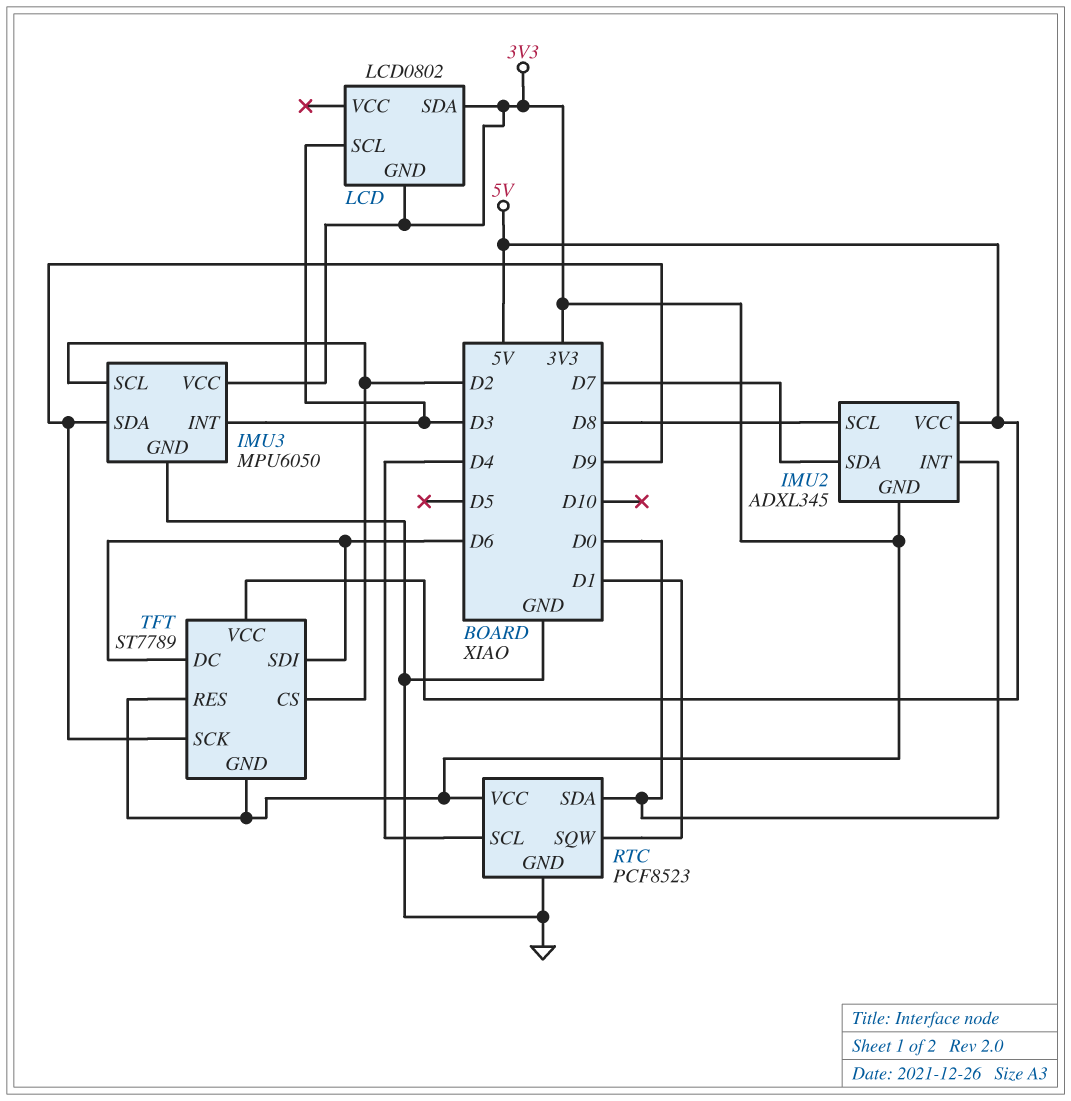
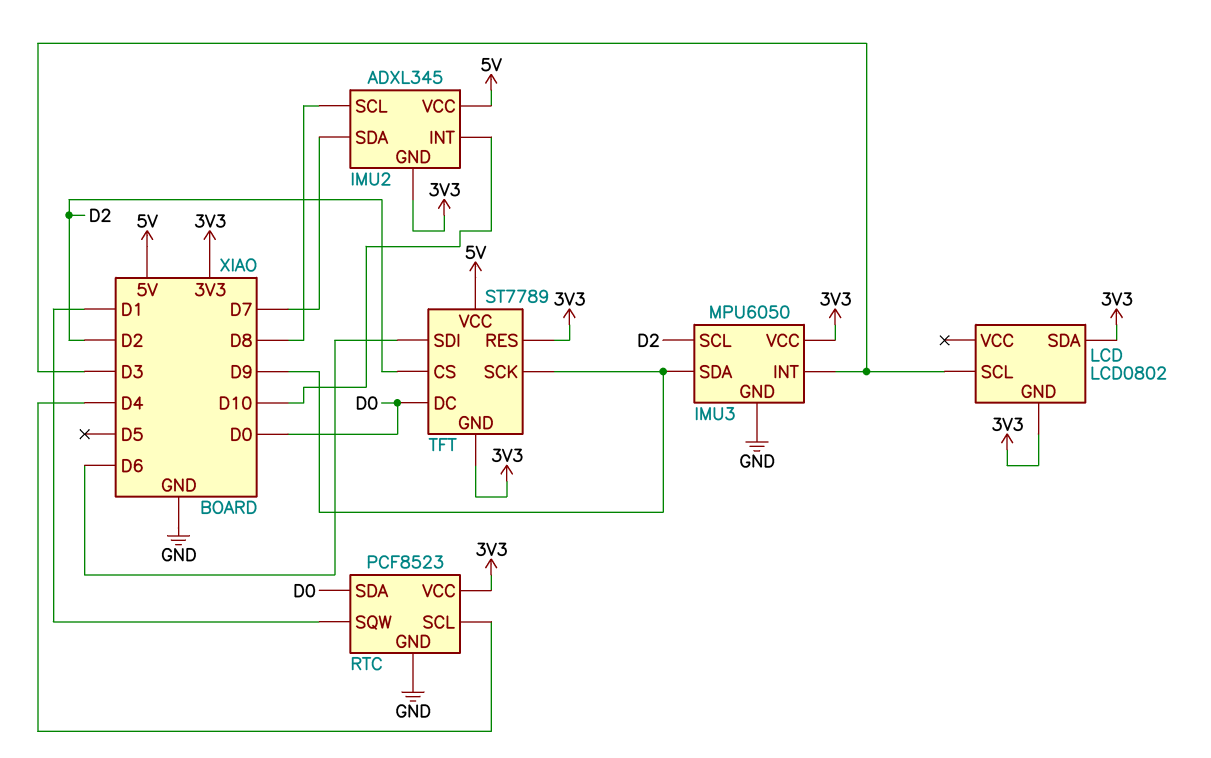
IMU2 pin INT: D0 -> D10
TFT pin DC: D6 -> D0

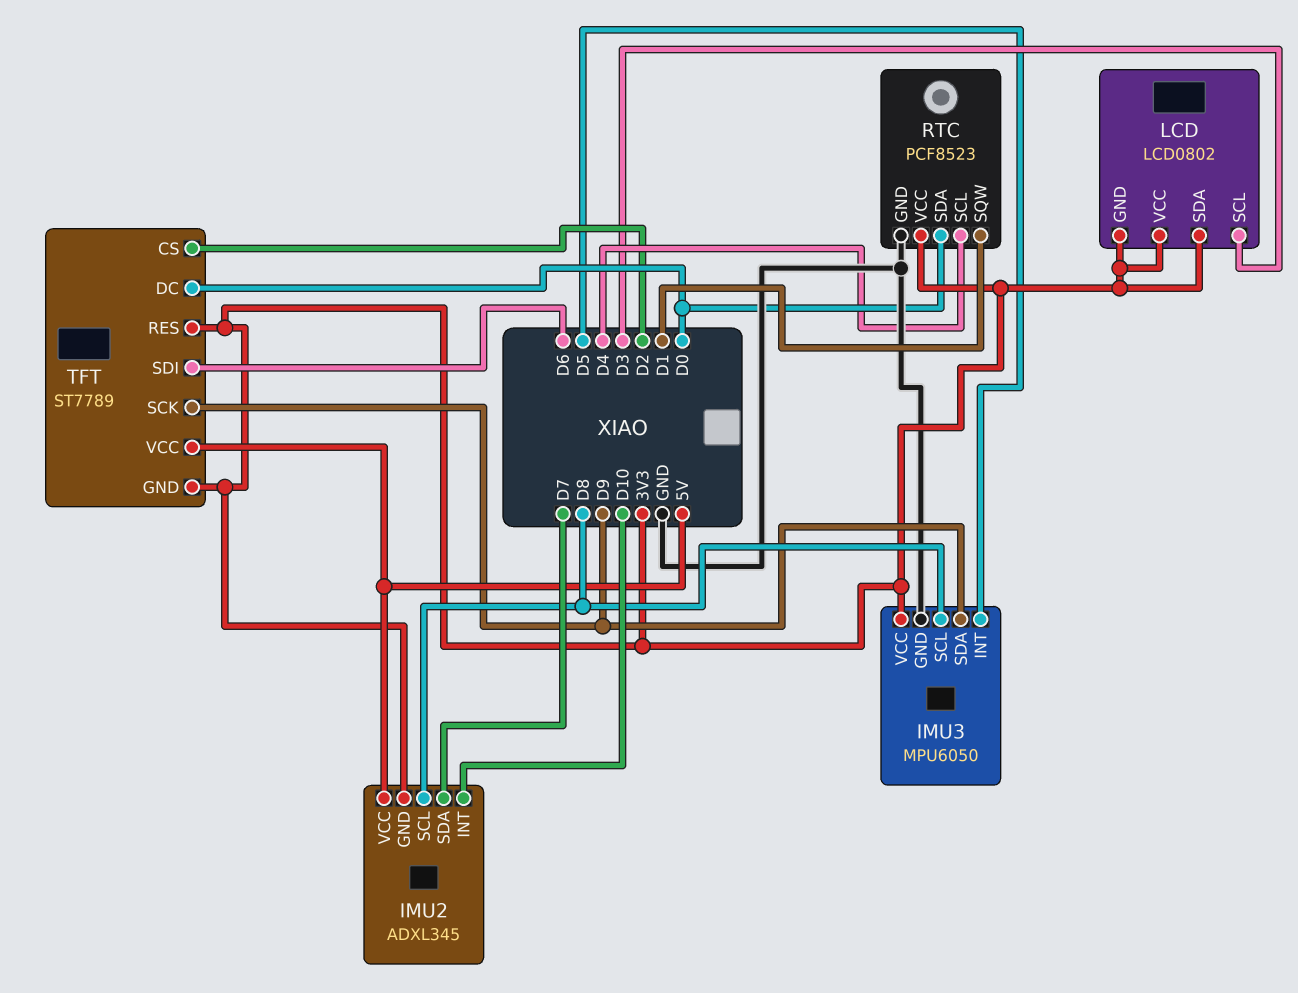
IMU3 pin INT: D3 -> D5
IMU3 pin SCL: D2 -> D8
LCD pin VCC: none -> 3V3

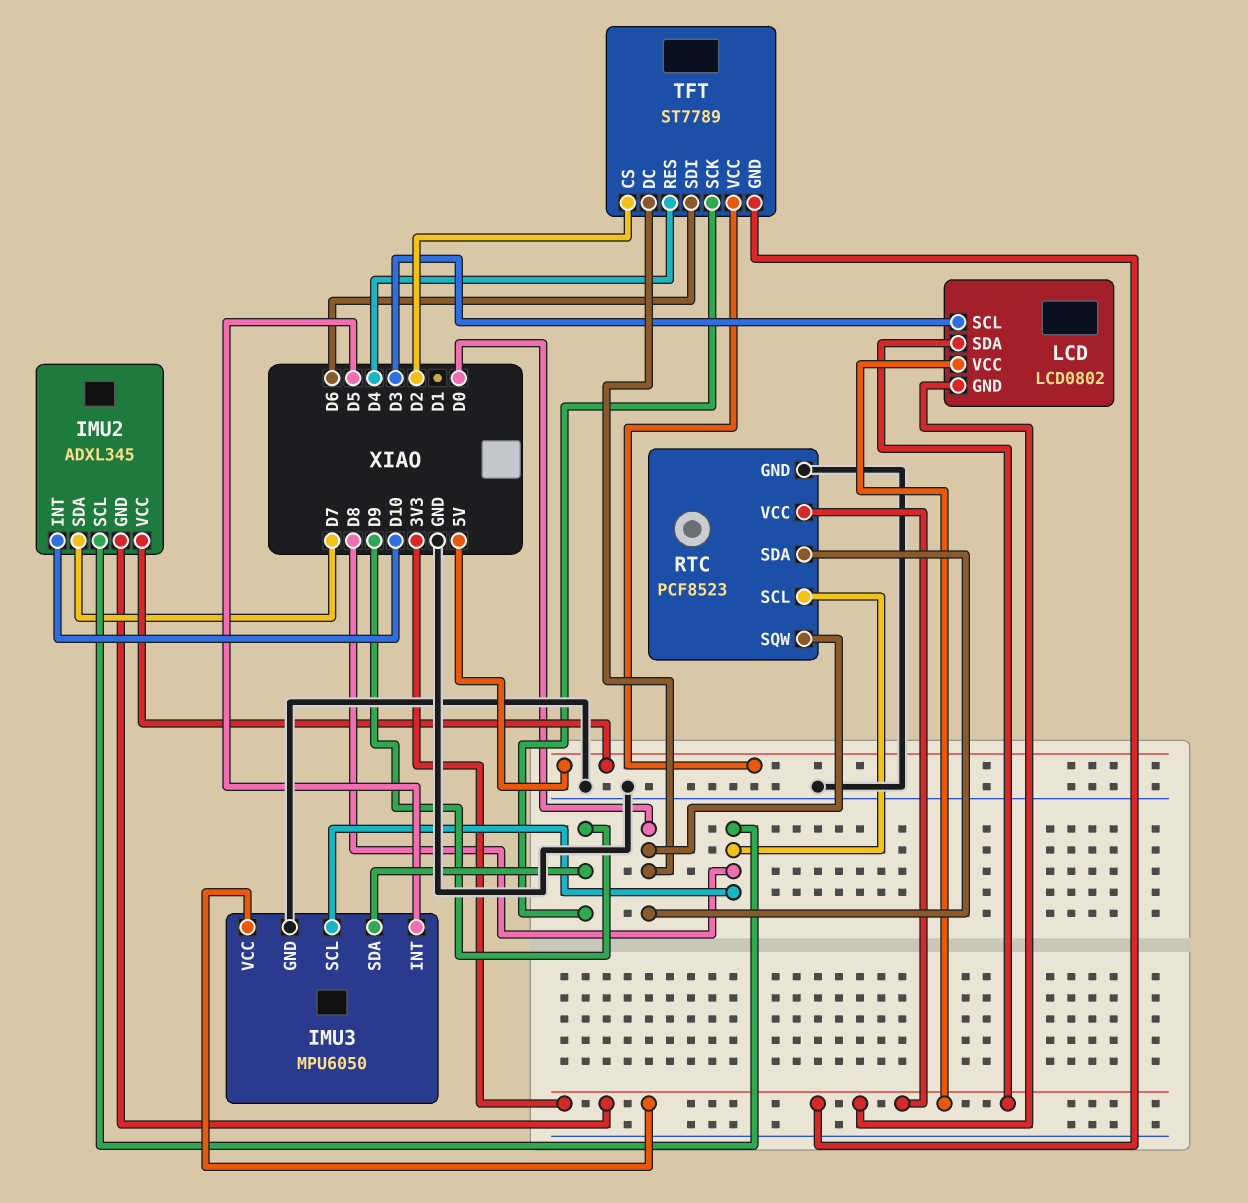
RTC pin SCL: D4 -> D8
RTC pin SQW: D1 -> D0
TFT pin RES: 3V3 -> D4

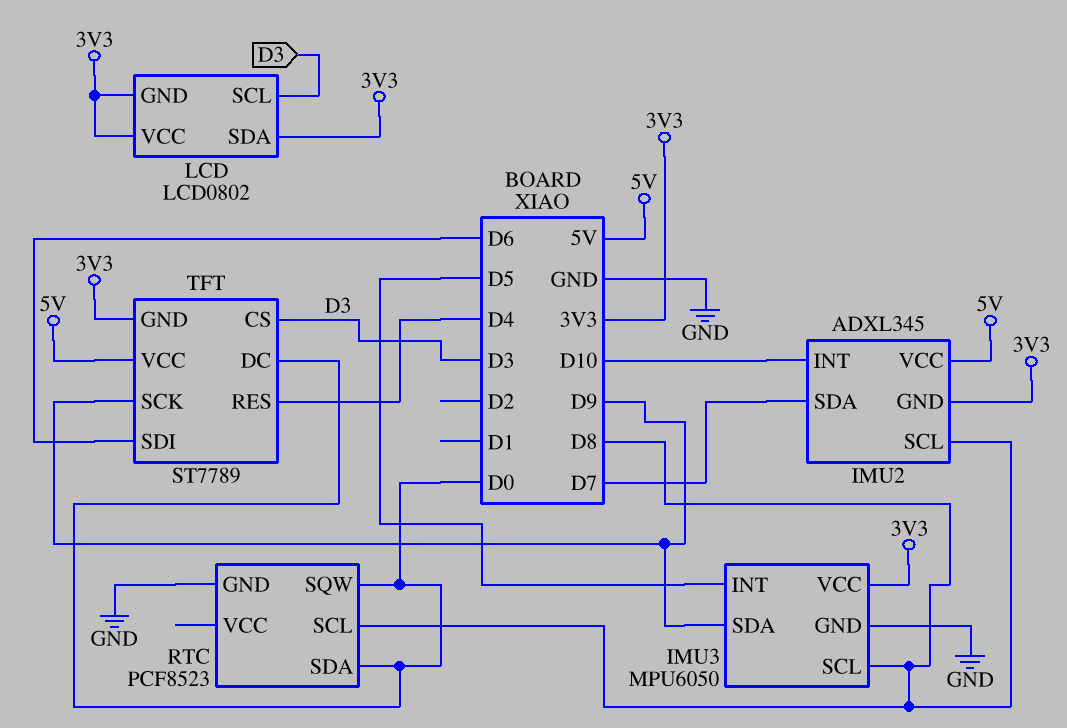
RTC pin VCC: 3V3 -> none
TFT pin CS: D2 -> D3

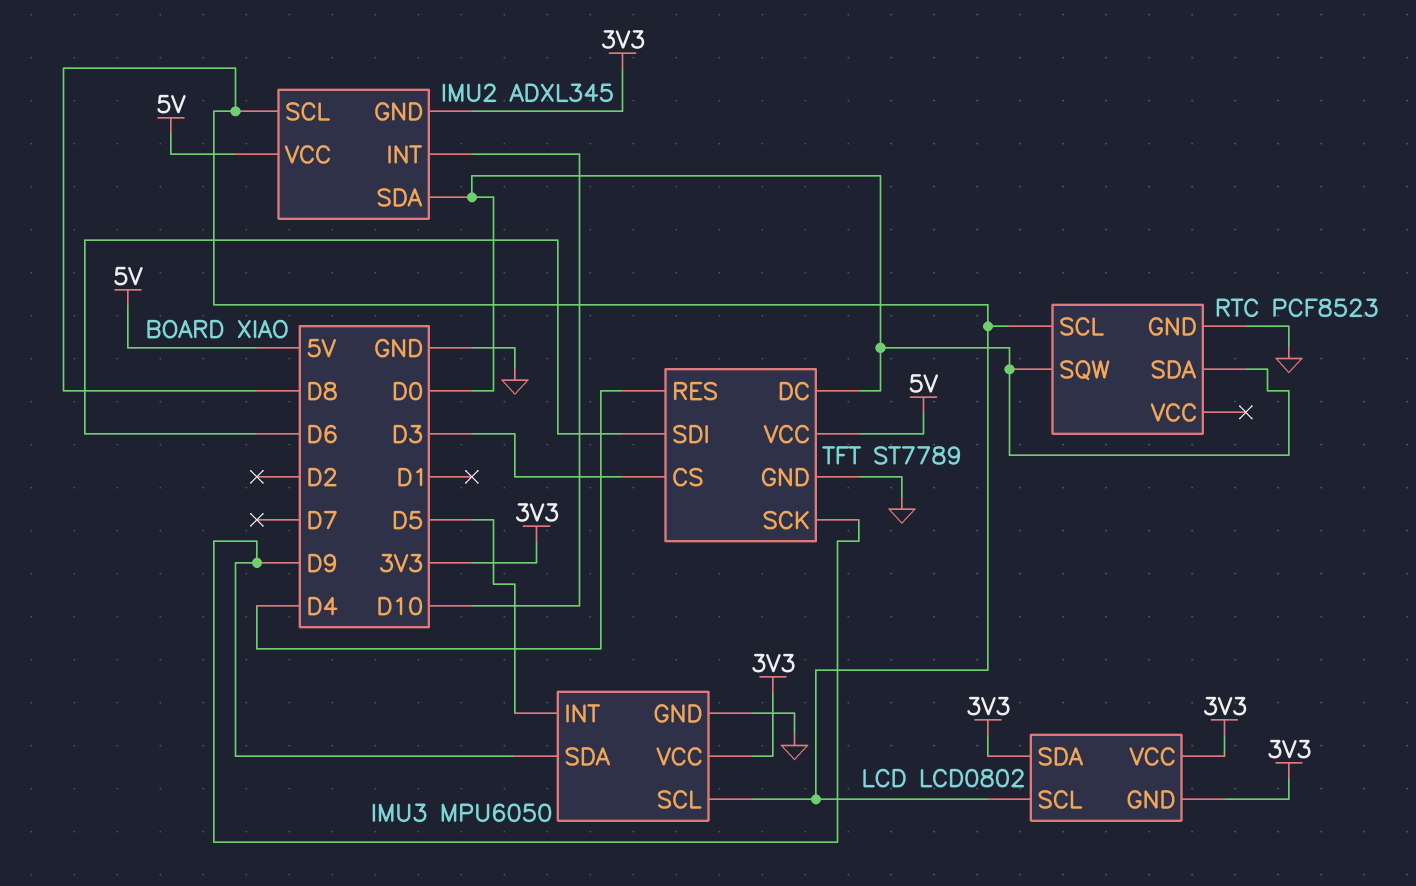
IMU2 pin SDA: D7 -> D0
LCD pin SCL: D3 -> D8
TFT pin GND: 3V3 -> GND

